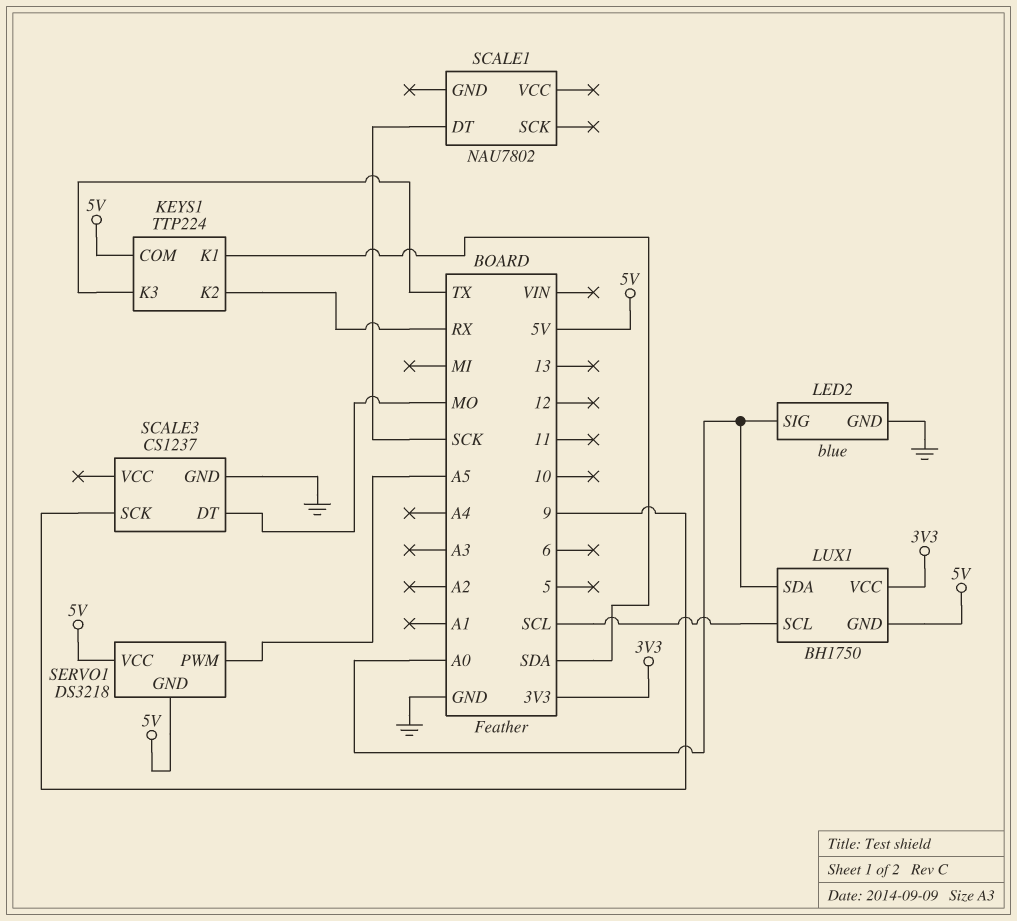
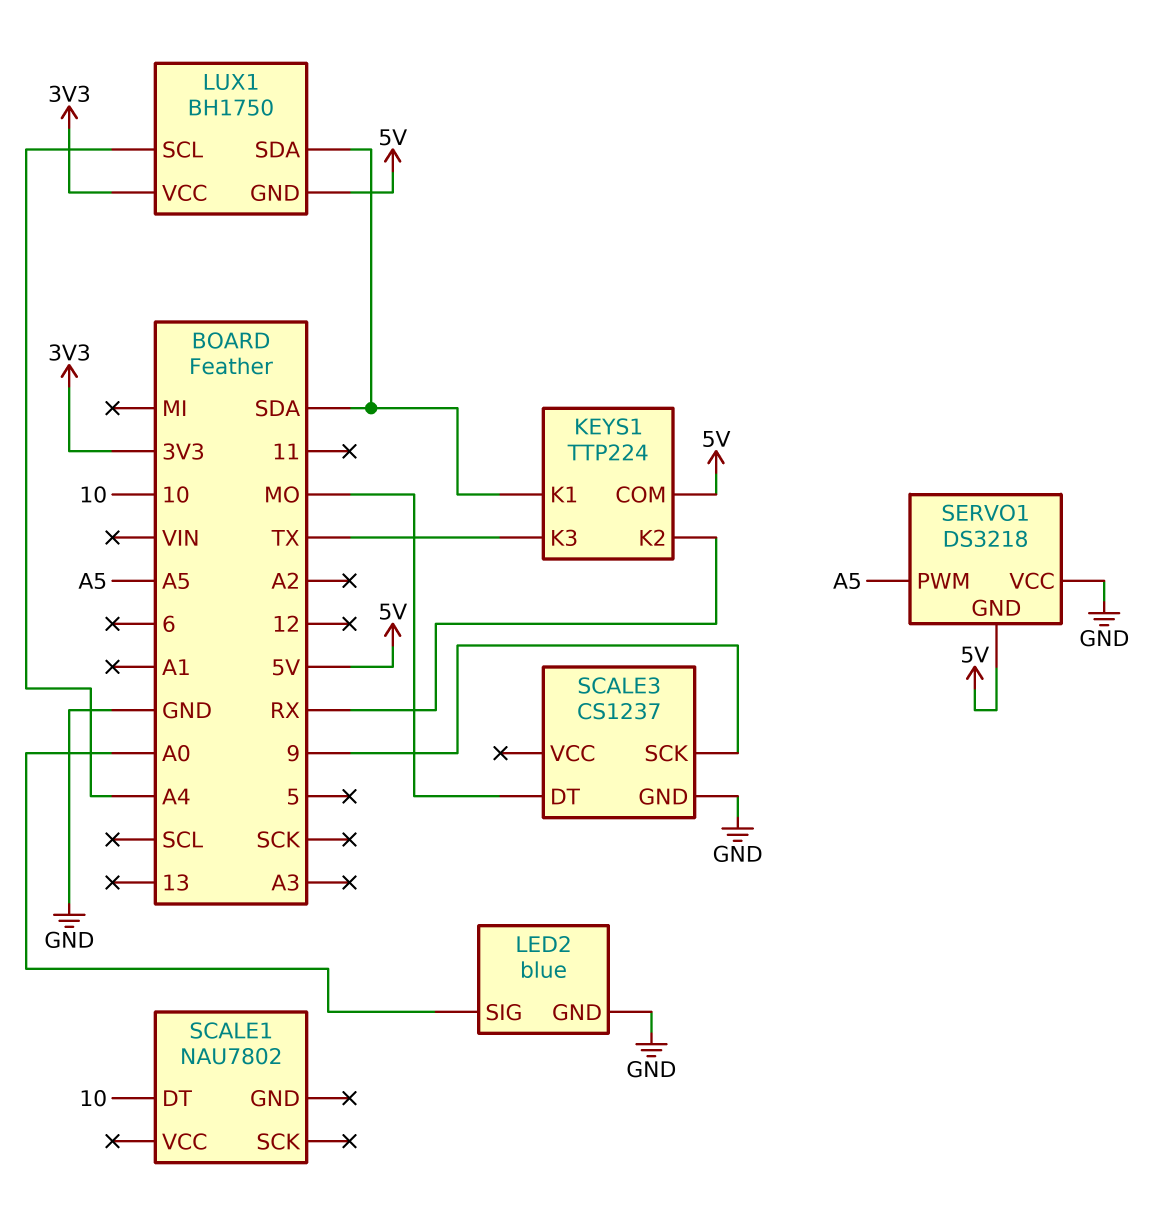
LUX1 pin SCL: SCL -> A4
LUX1 pin SDA: A0 -> SDA
SCALE1 pin DT: SCK -> 10
SERVO1 pin VCC: 5V -> GND

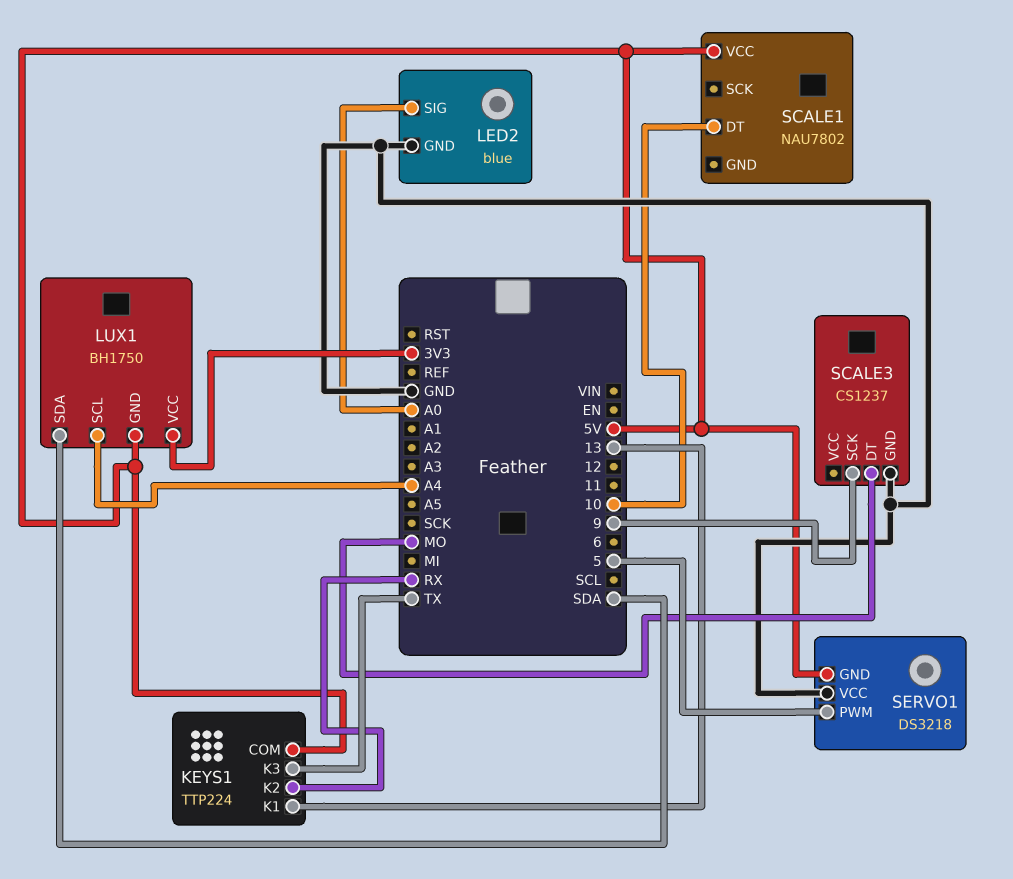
KEYS1 pin K1: SDA -> 13
SCALE1 pin VCC: none -> 5V
SERVO1 pin PWM: A5 -> 5

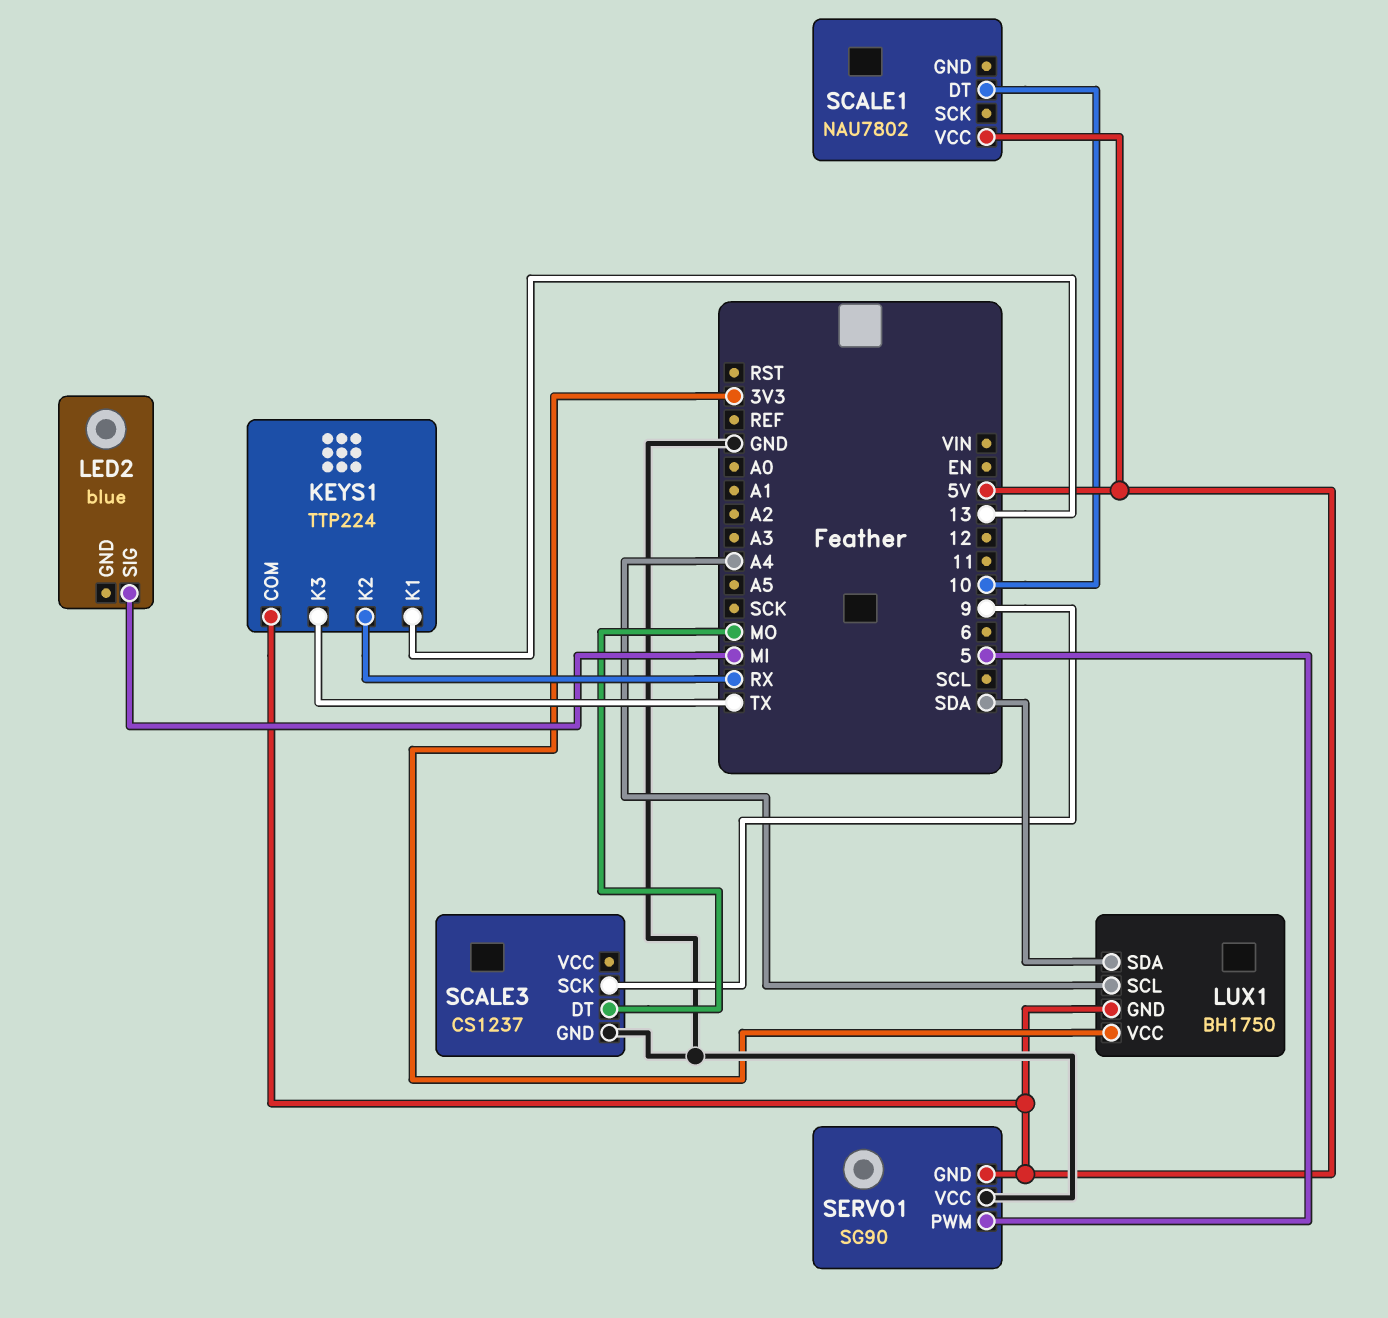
LED2 pin GND: GND -> none
LED2 pin SIG: A0 -> MI
SERVO1: DS3218 -> SG90

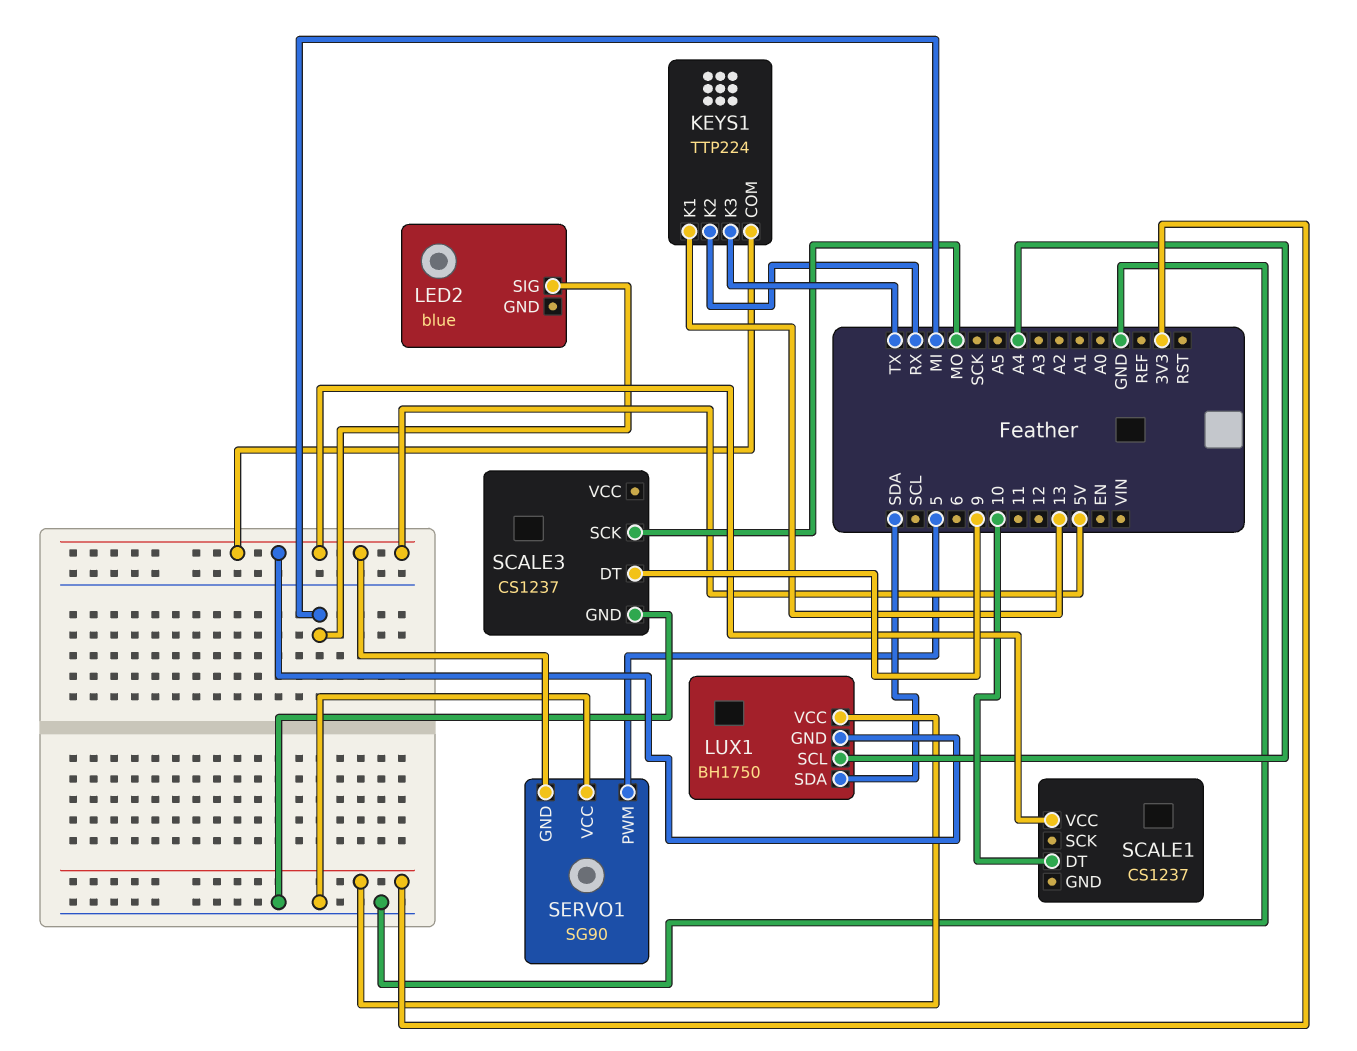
SCALE1: NAU7802 -> CS1237
SCALE3 pin DT: MO -> 9
SCALE3 pin SCK: 9 -> MO

